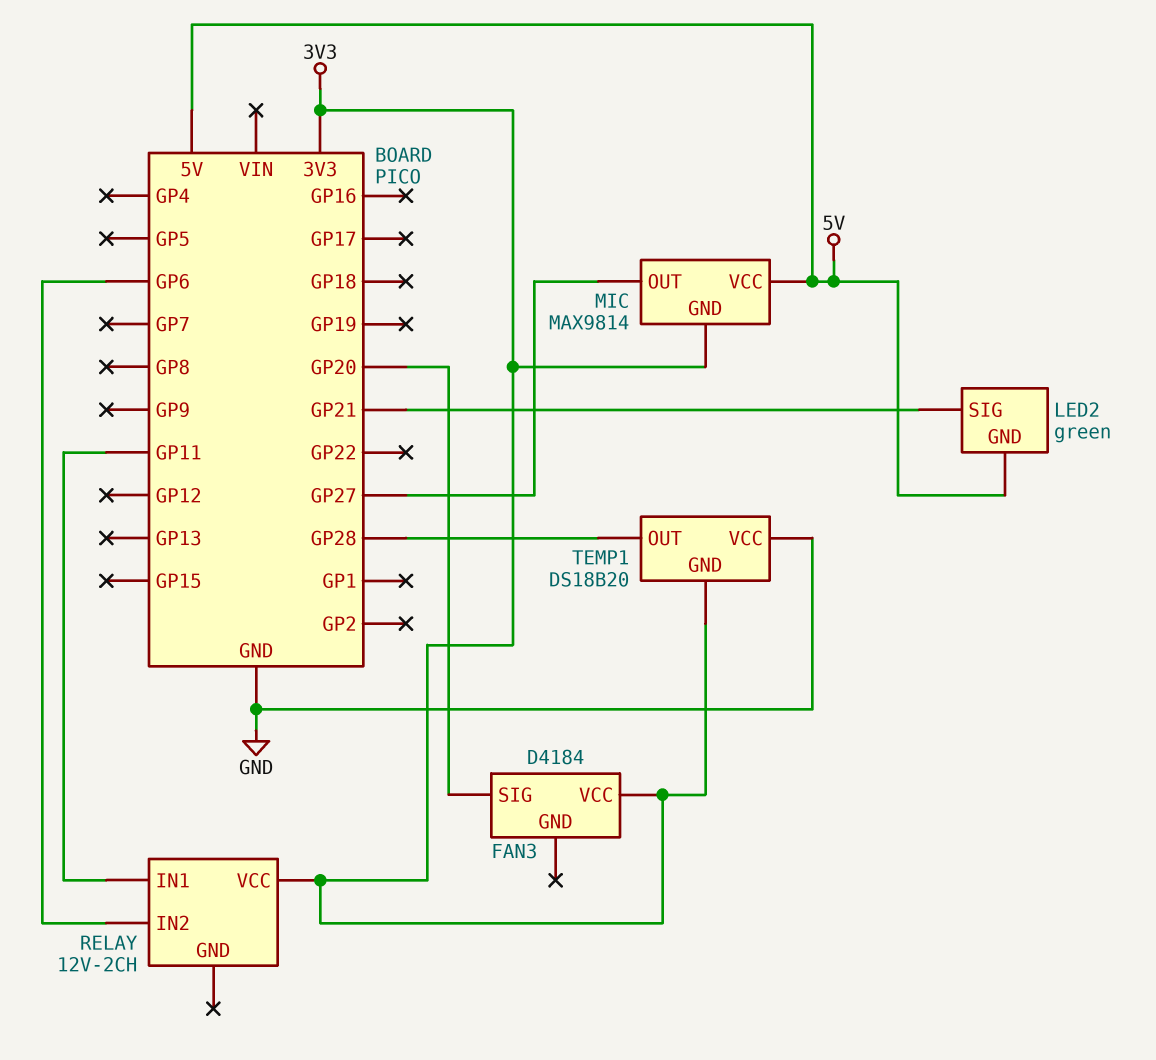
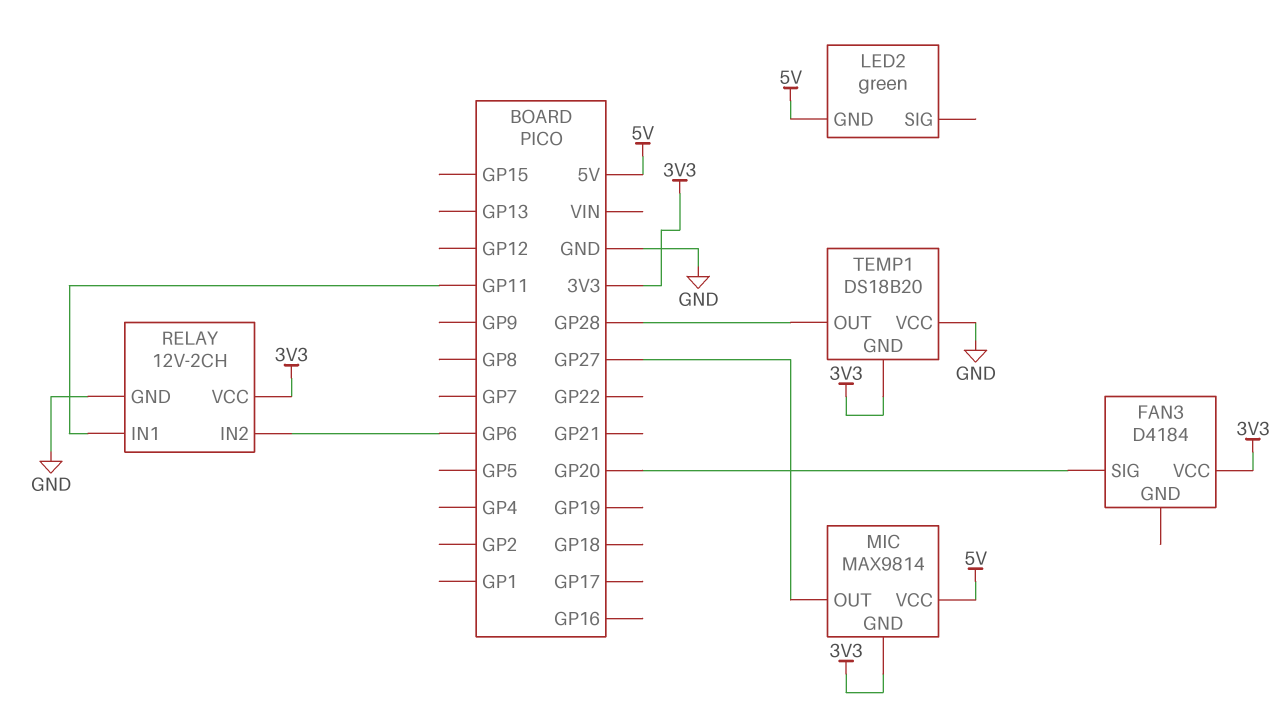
LED2 pin SIG: GP21 -> none
RELAY pin GND: none -> GND

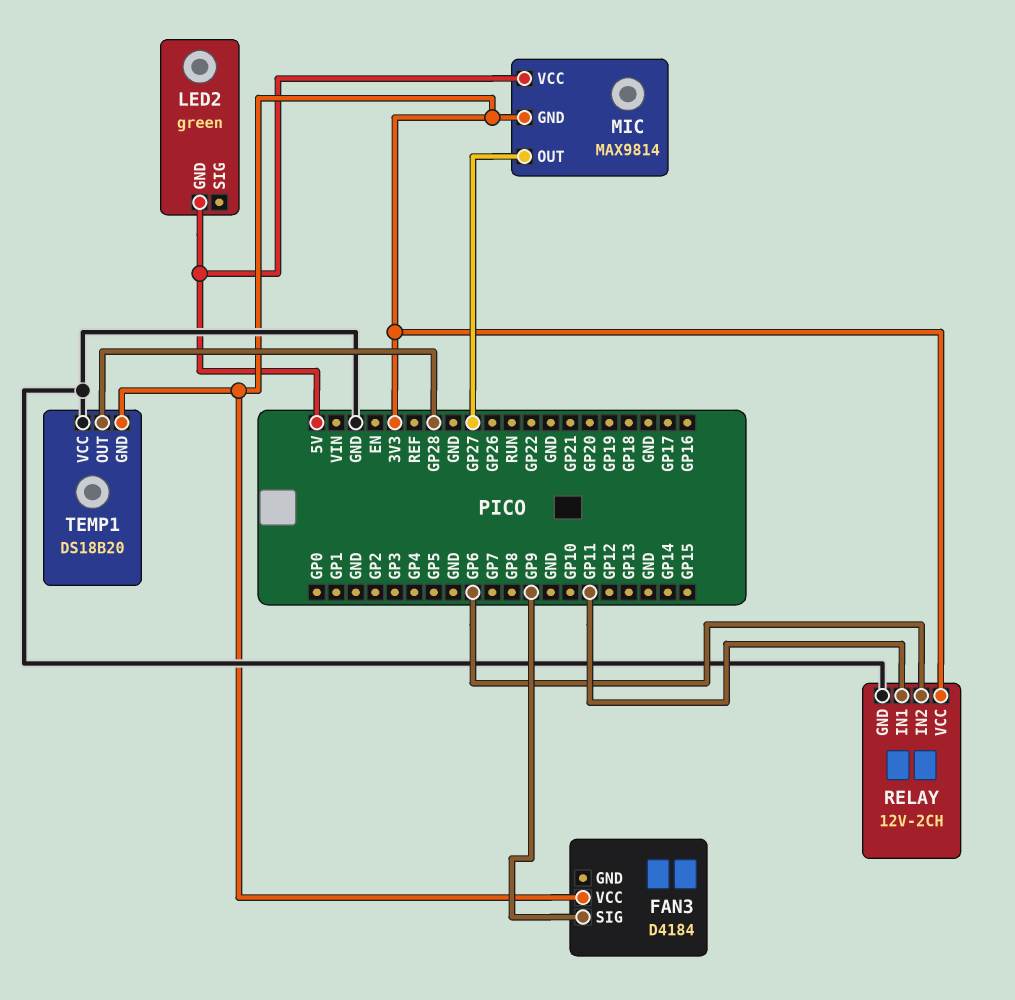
FAN3 pin SIG: GP20 -> GP9

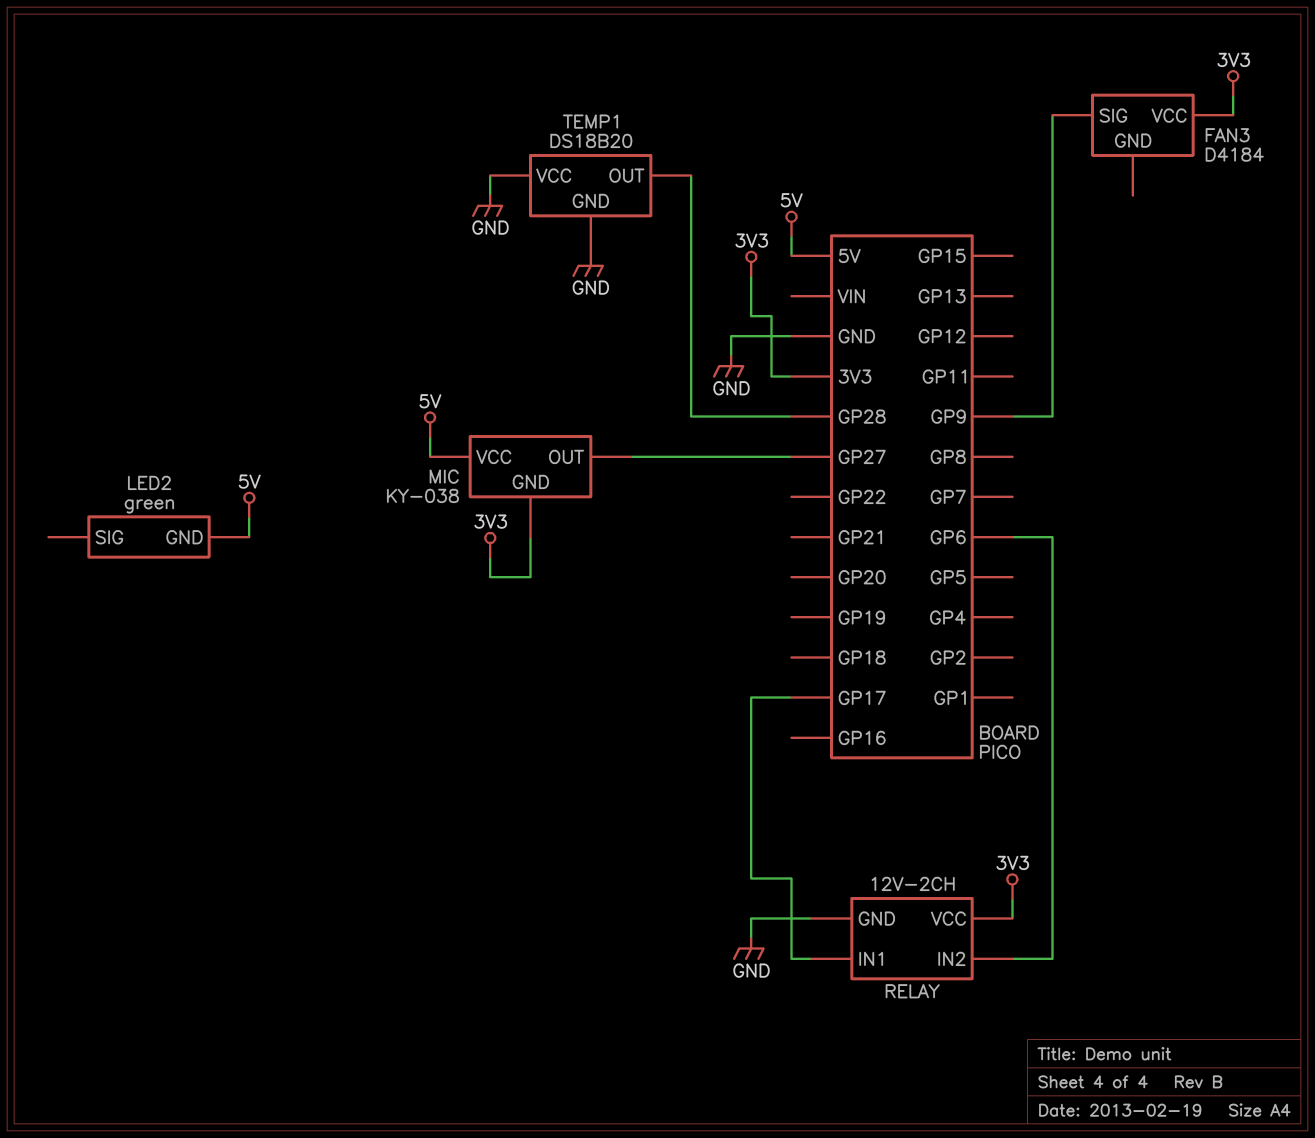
MIC: MAX9814 -> KY-038
RELAY pin IN1: GP11 -> GP17
TEMP1 pin GND: 3V3 -> GND

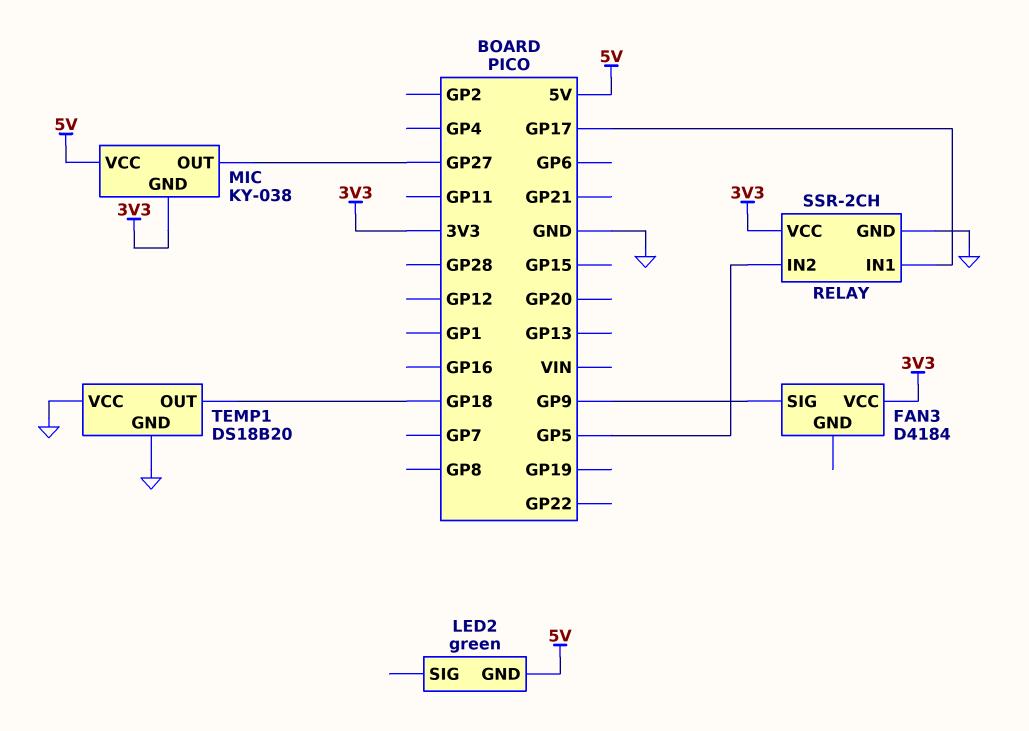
RELAY: 12V-2CH -> SSR-2CH
RELAY pin IN2: GP6 -> GP5
TEMP1 pin OUT: GP28 -> GP18

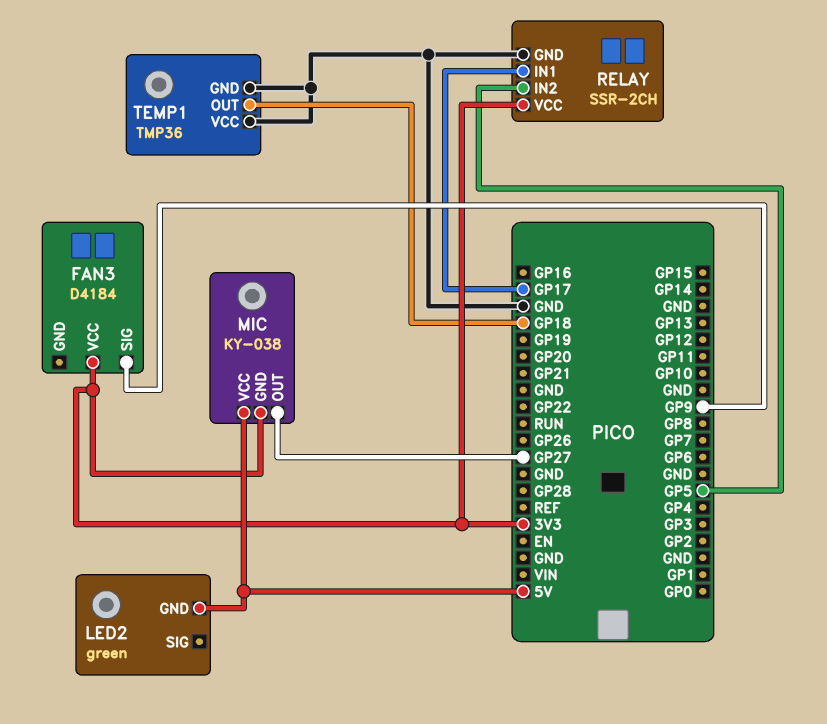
TEMP1: DS18B20 -> TMP36

